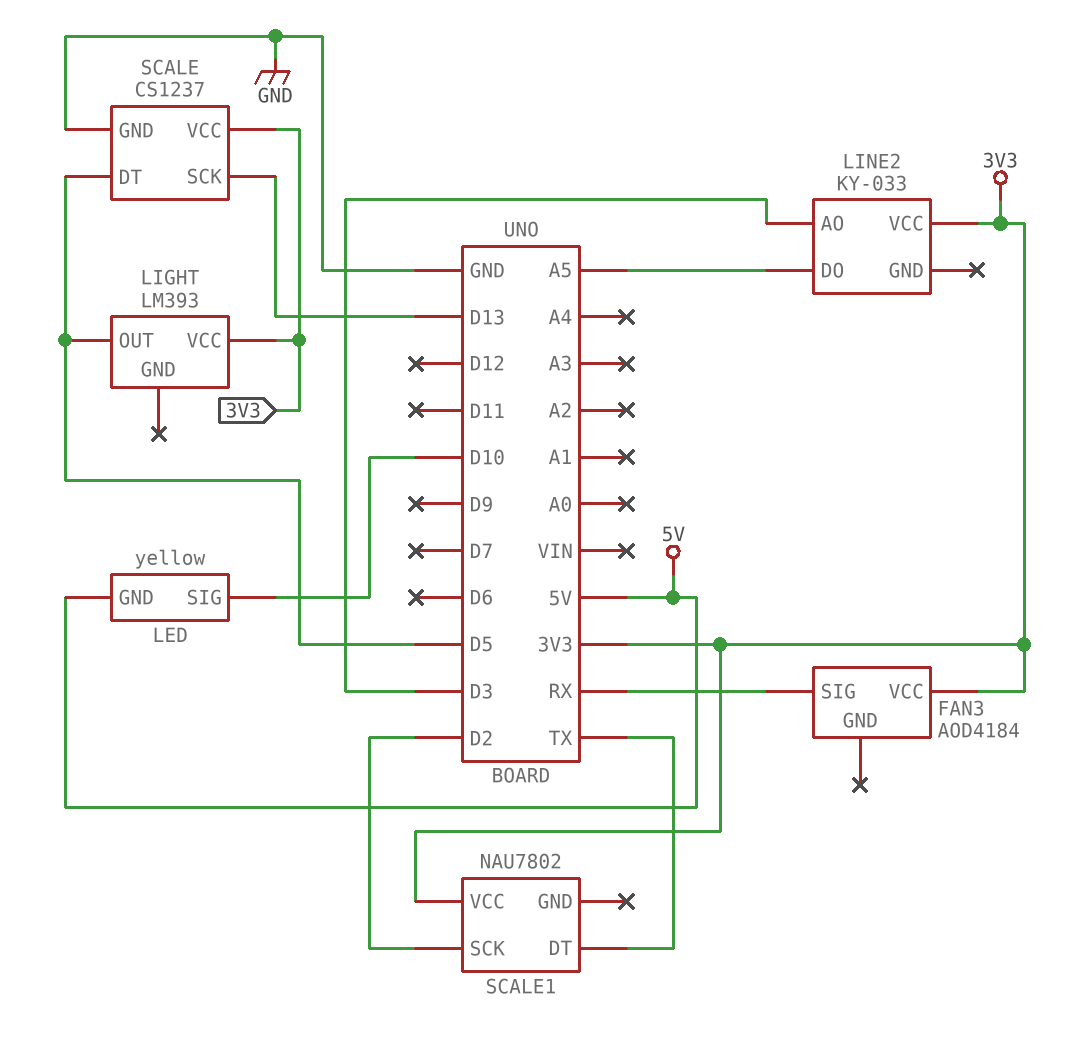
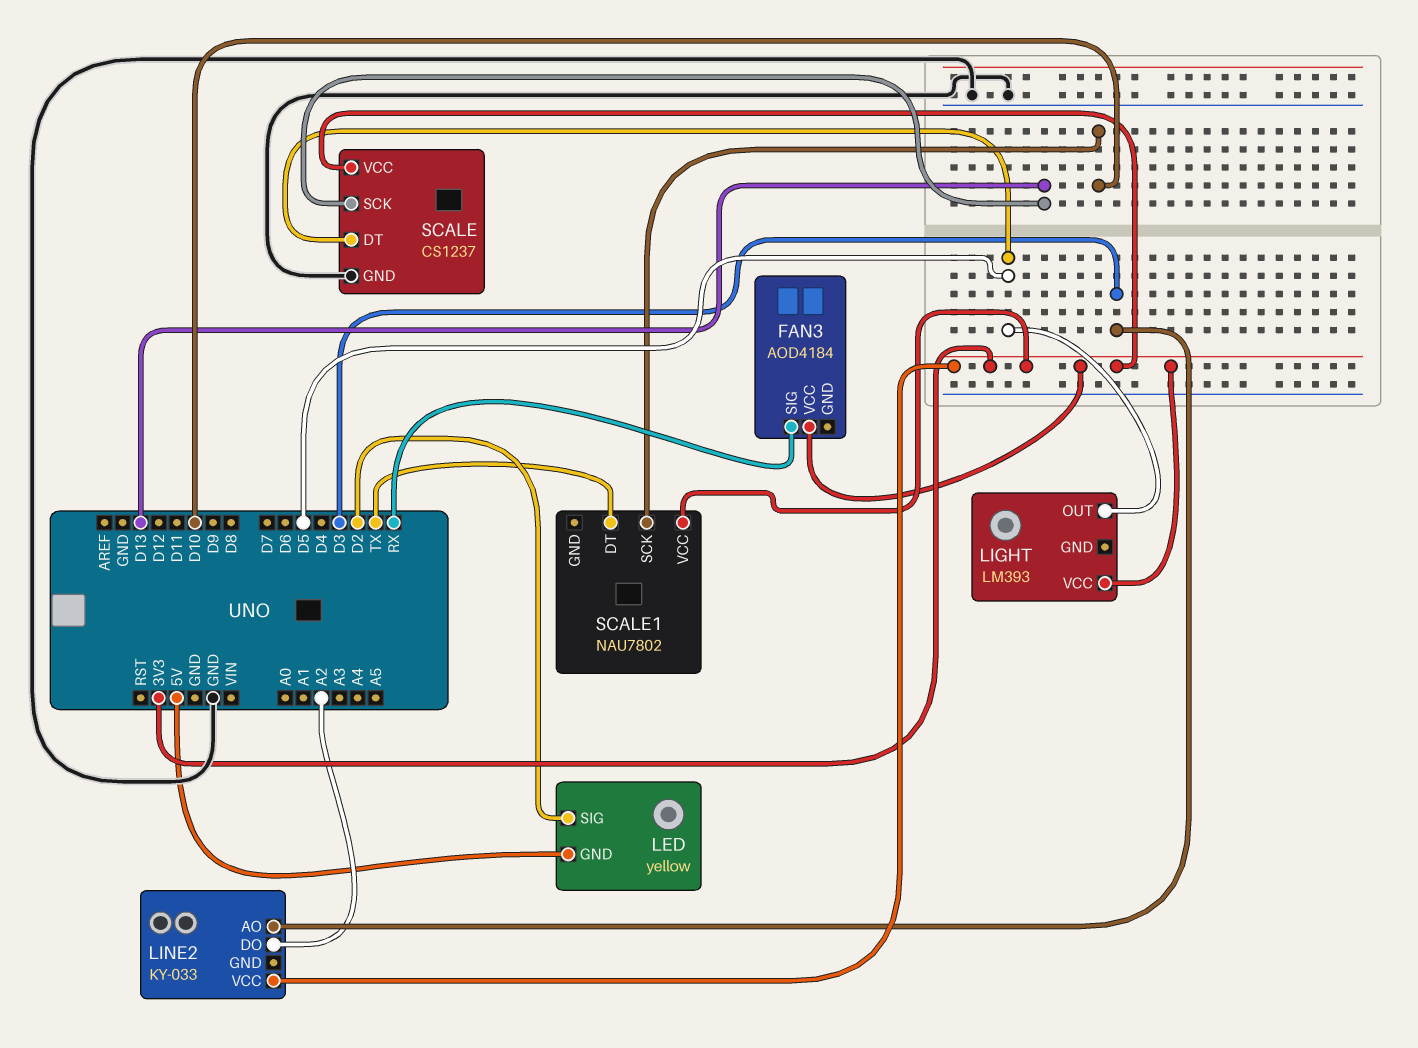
LED pin SIG: D10 -> D2
LINE2 pin DO: A5 -> A2
SCALE1 pin SCK: D2 -> D10

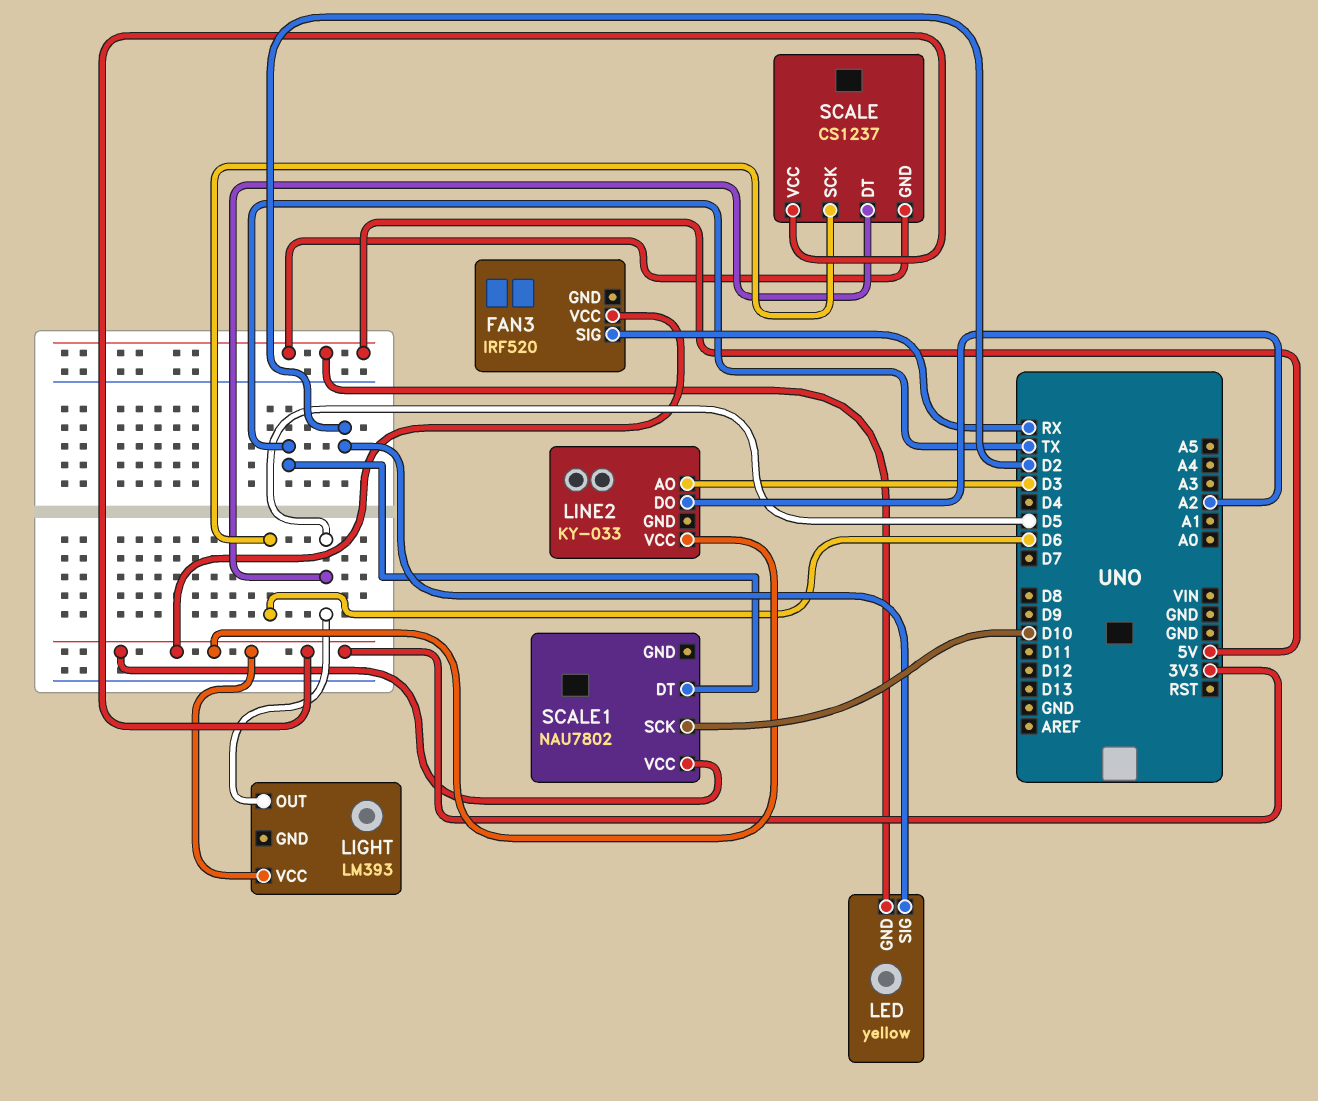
FAN3: AOD4184 -> IRF520
SCALE pin GND: GND -> 5V
SCALE pin SCK: D13 -> D6

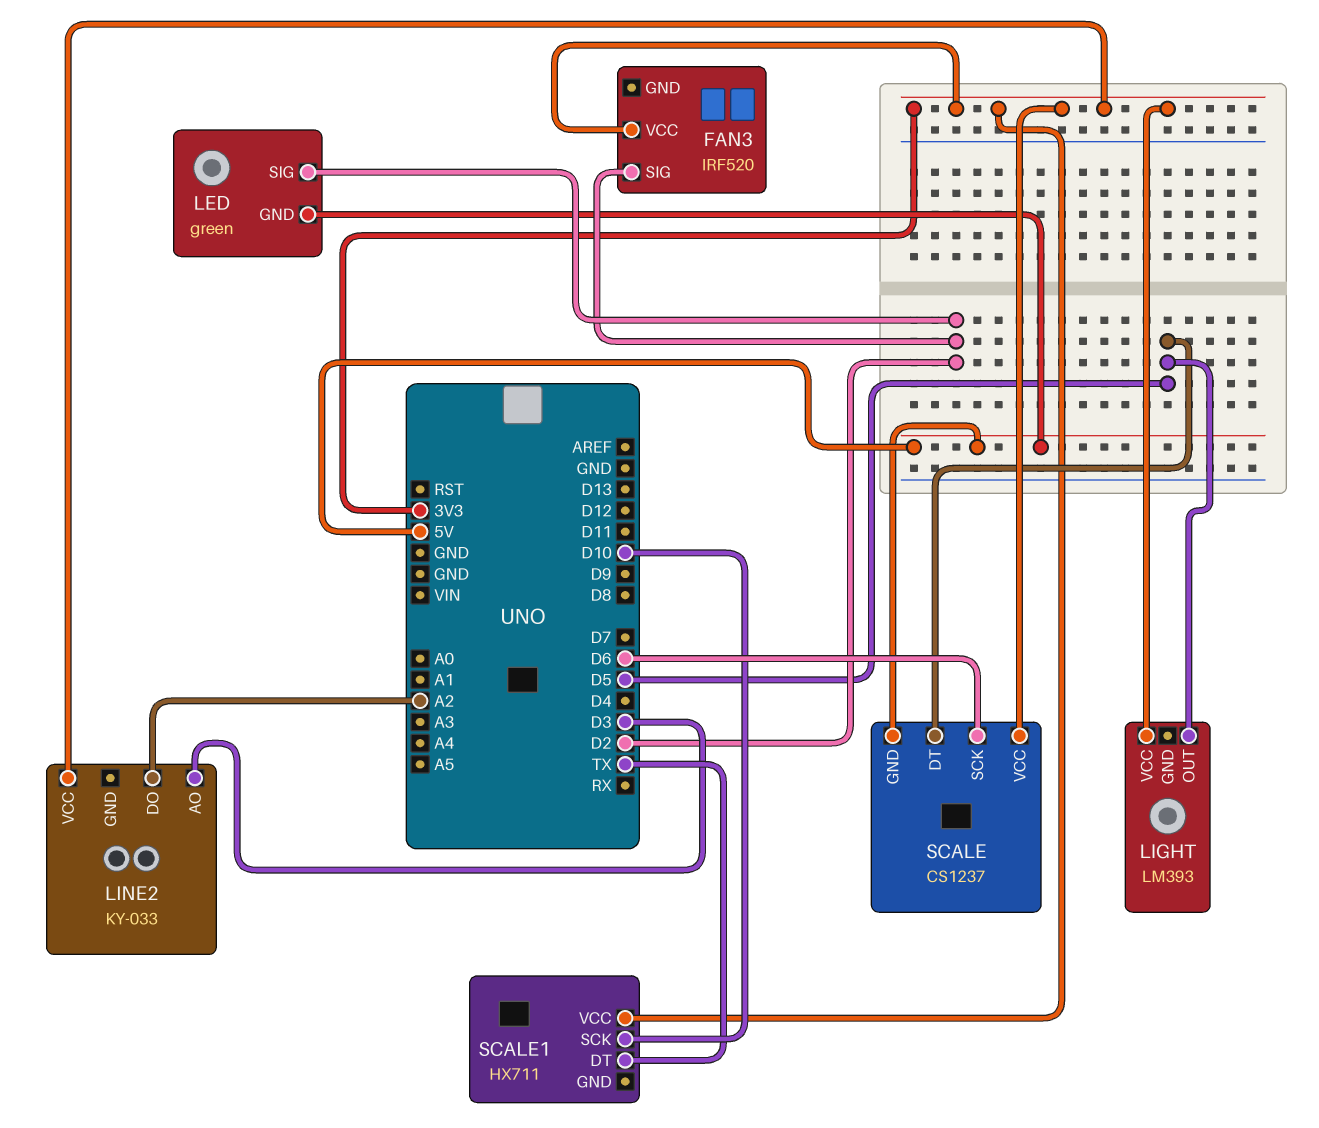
FAN3 pin SIG: RX -> D2
LED: yellow -> green
SCALE1: NAU7802 -> HX711

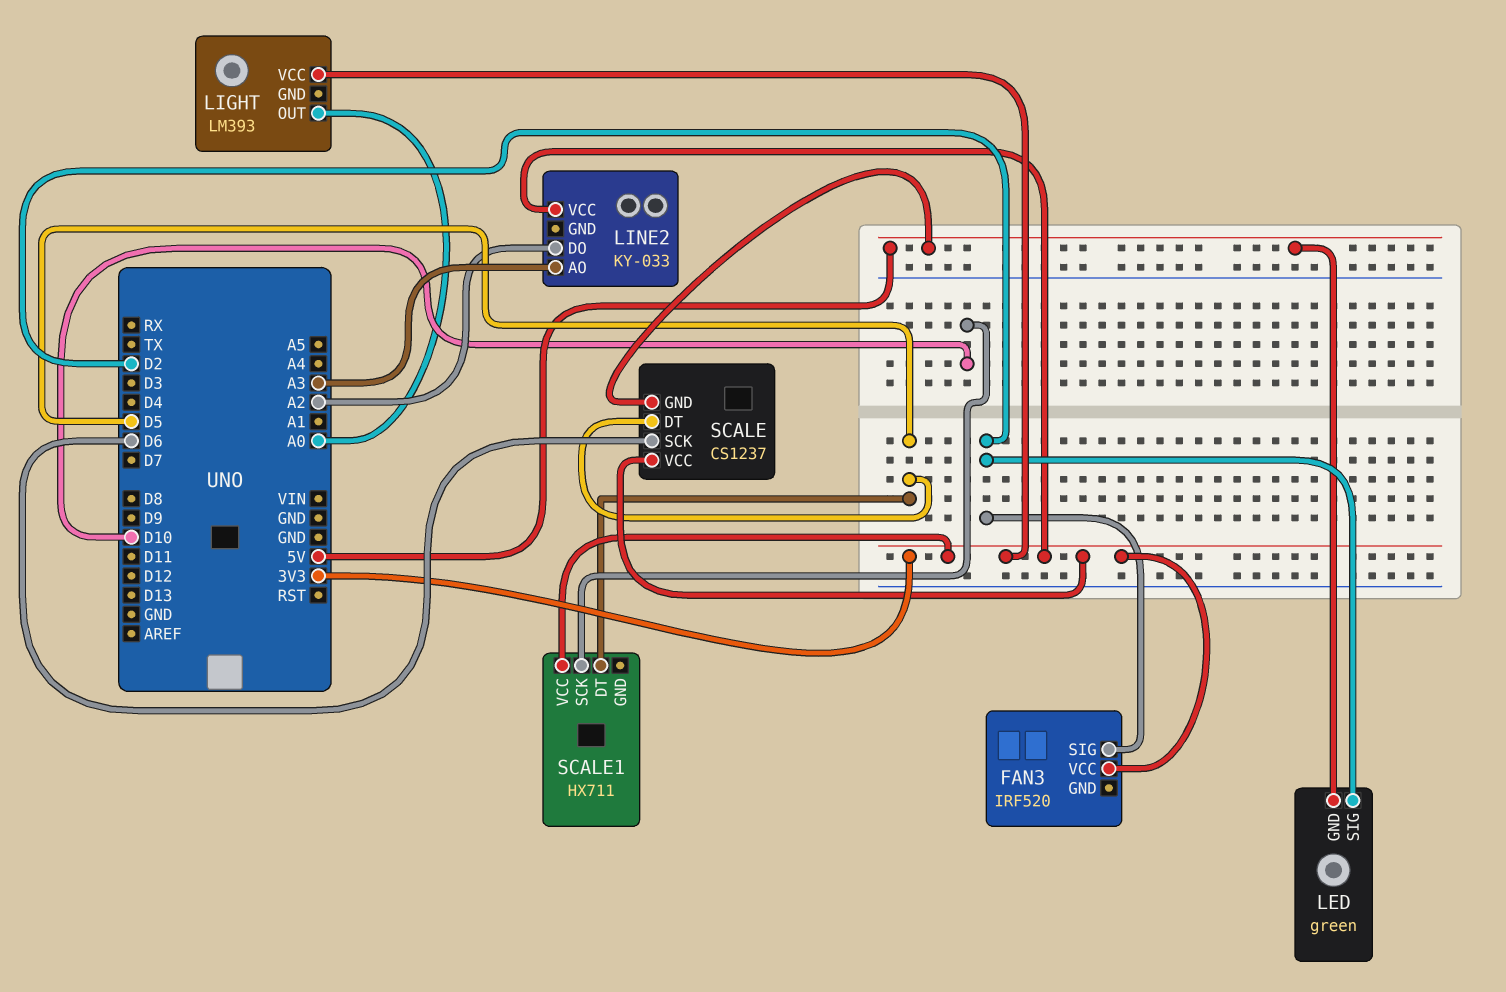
LIGHT pin OUT: D5 -> A0
LINE2 pin AO: D3 -> A3
SCALE1 pin DT: TX -> D5

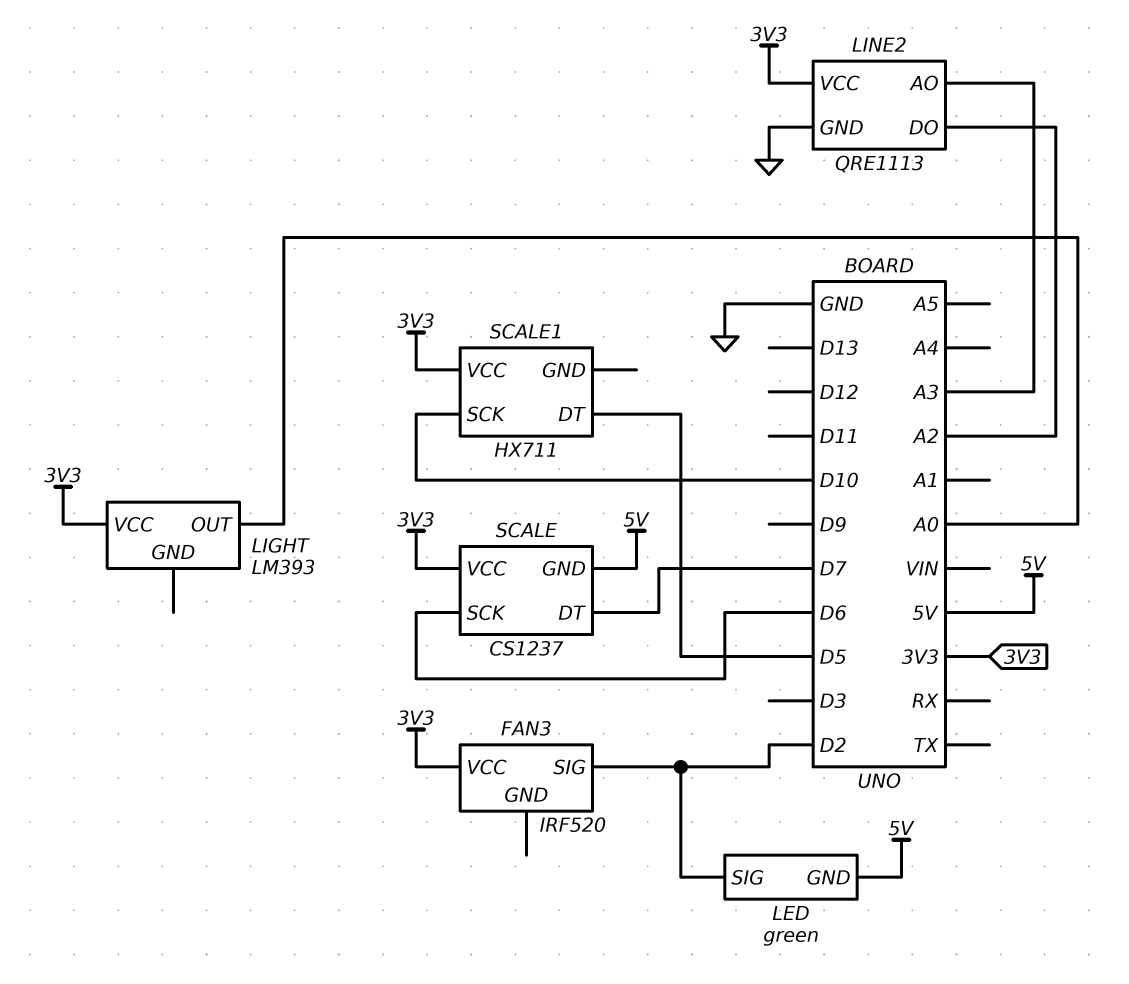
LINE2: KY-033 -> QRE1113
LINE2 pin GND: none -> GND
SCALE pin DT: D5 -> D7

